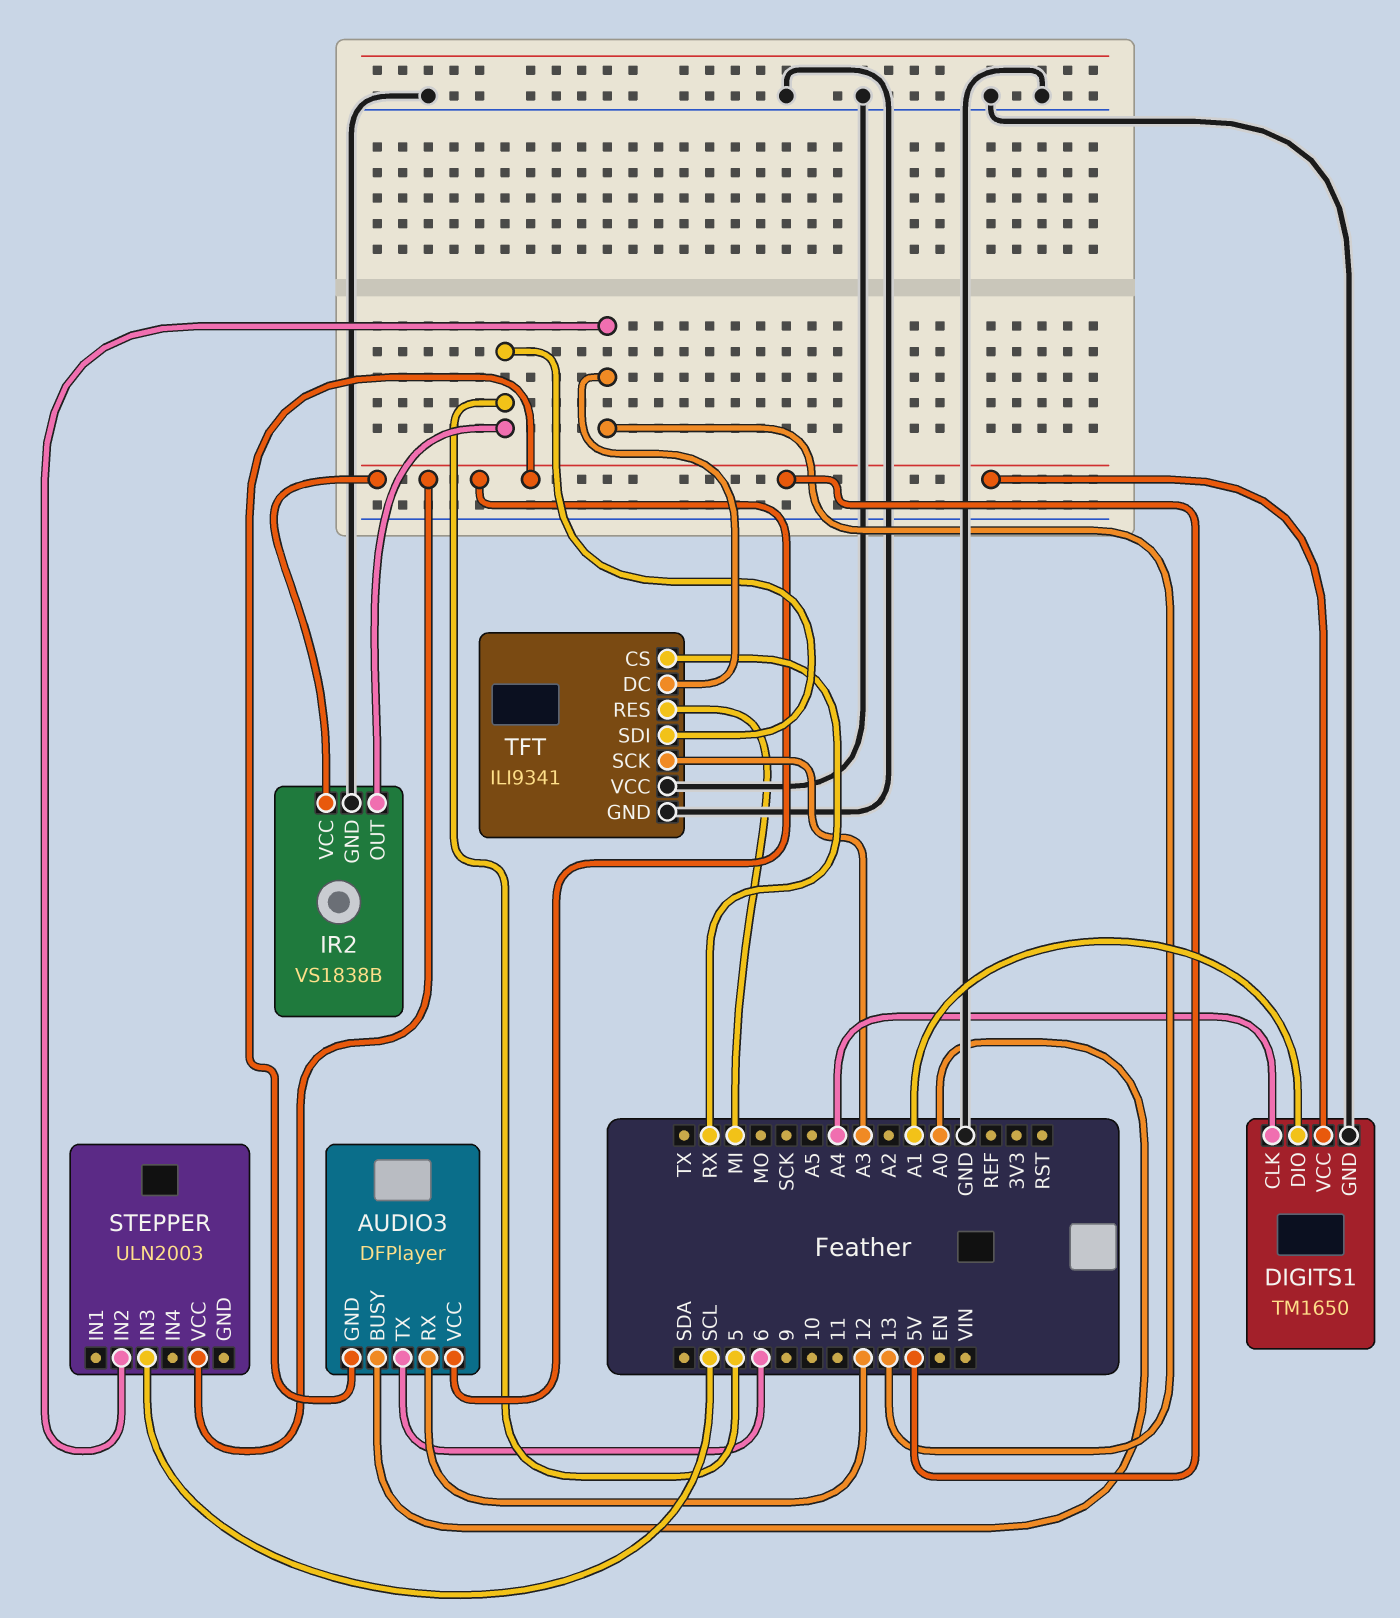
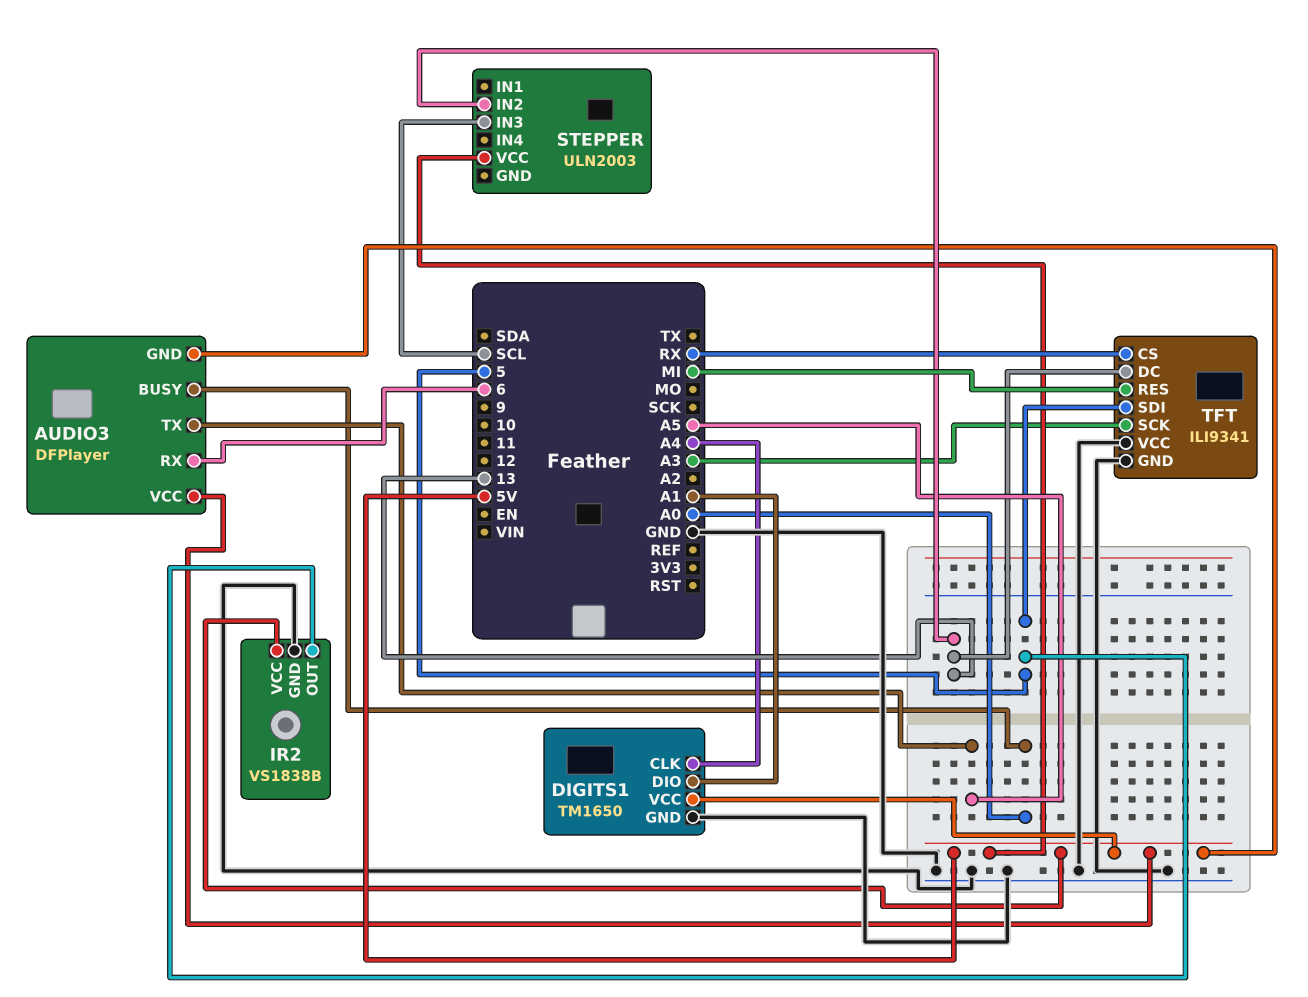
AUDIO3 pin RX: 12 -> 6
AUDIO3 pin TX: 6 -> A5

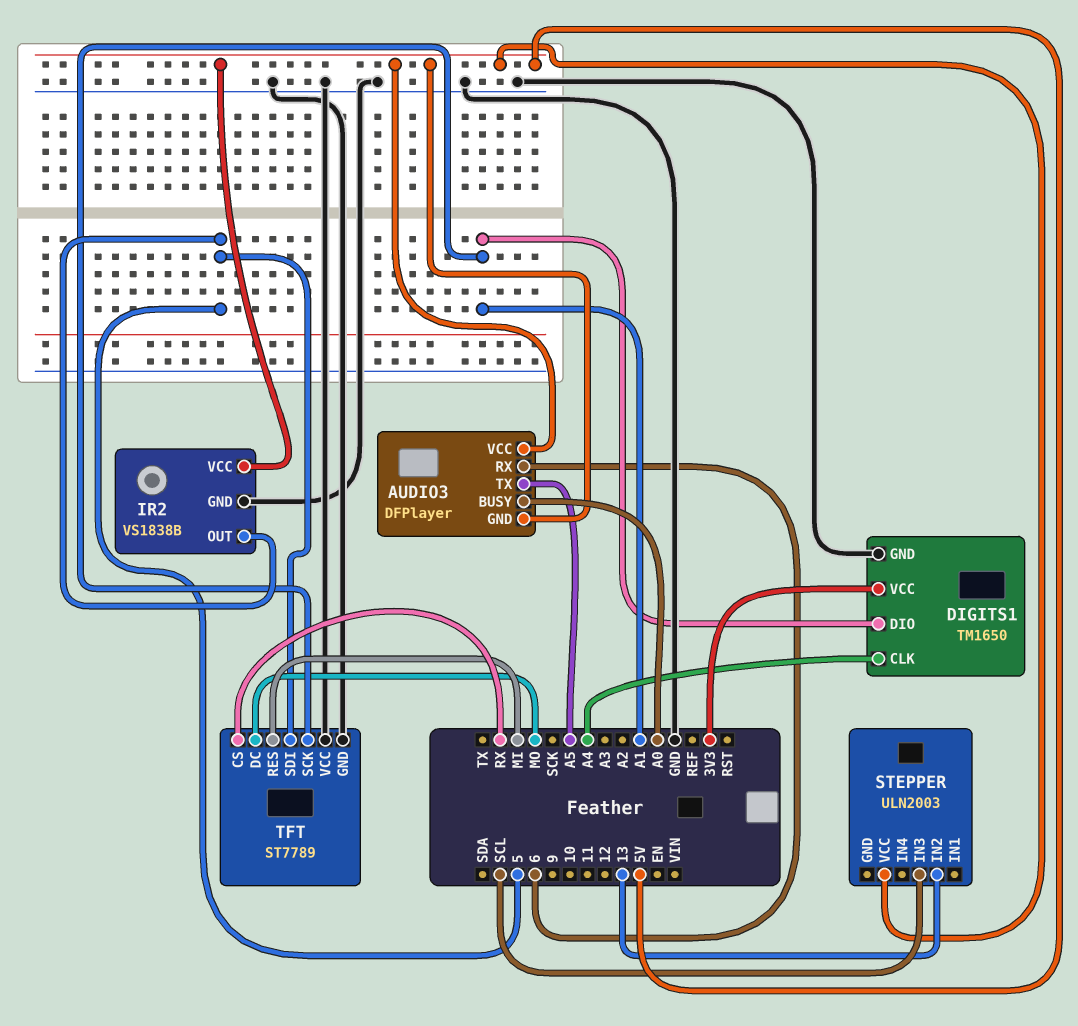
DIGITS1 pin VCC: 5V -> 3V3
TFT: ILI9341 -> ST7789
TFT pin DC: 13 -> MO
TFT pin SCK: A3 -> A1

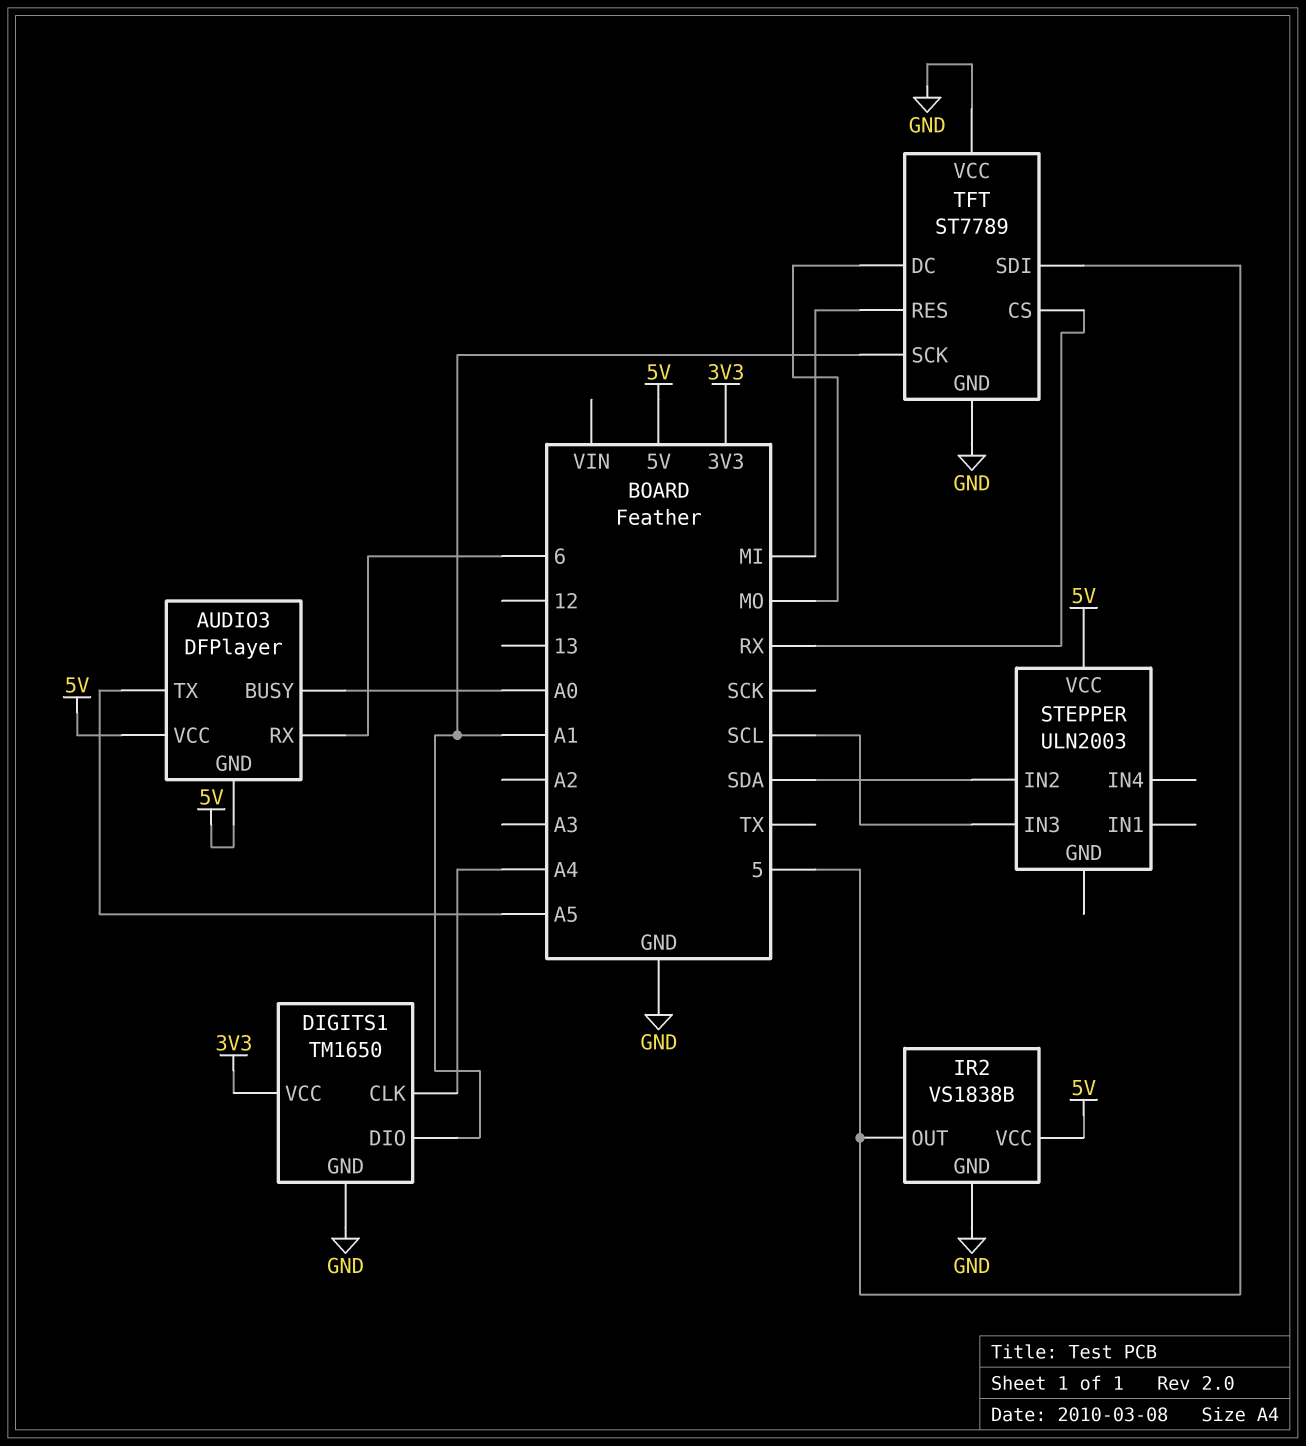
STEPPER pin IN2: 13 -> SDA

